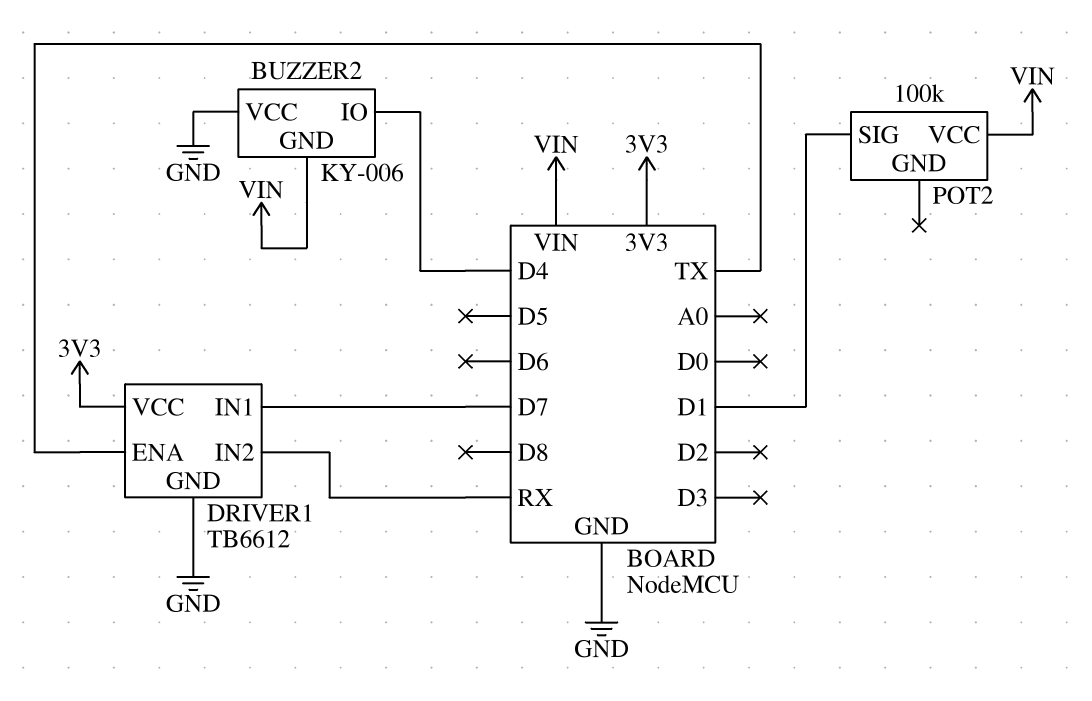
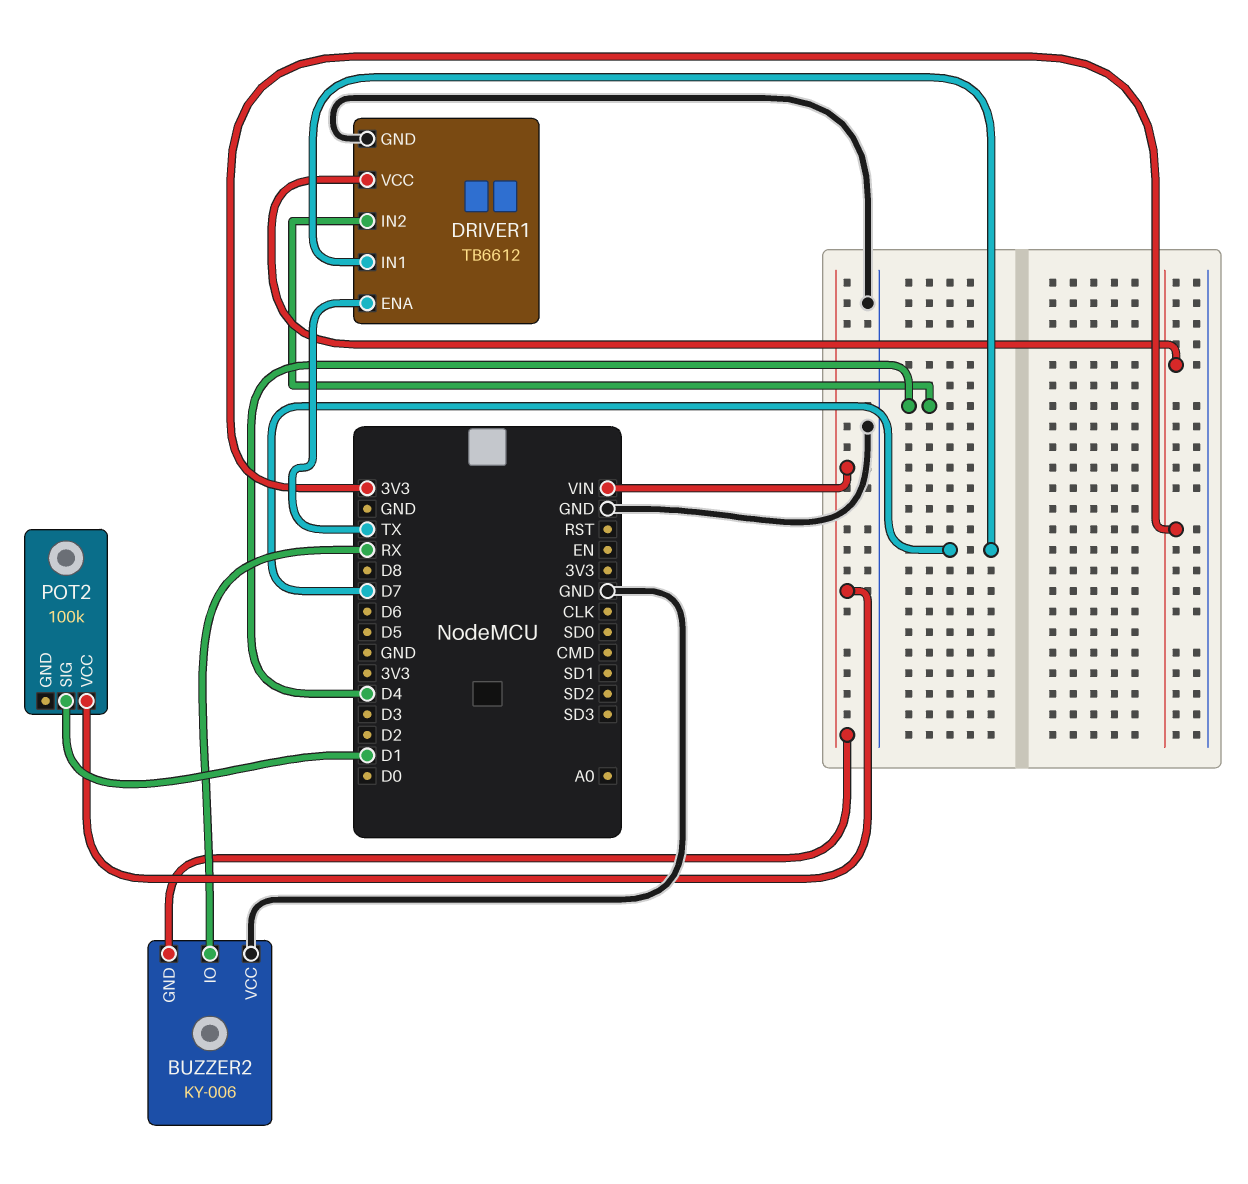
BUZZER2 pin IO: D4 -> RX
DRIVER1 pin IN2: RX -> D4

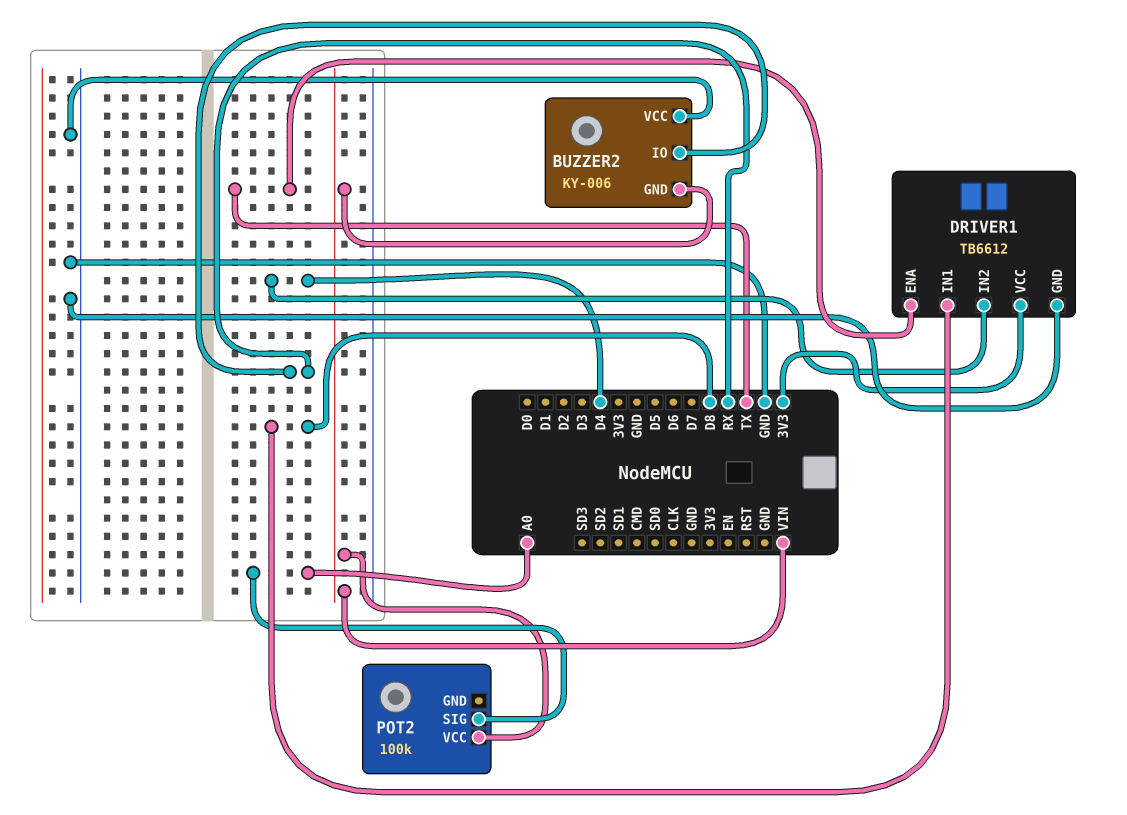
DRIVER1 pin IN1: D7 -> D8
POT2 pin SIG: D1 -> A0

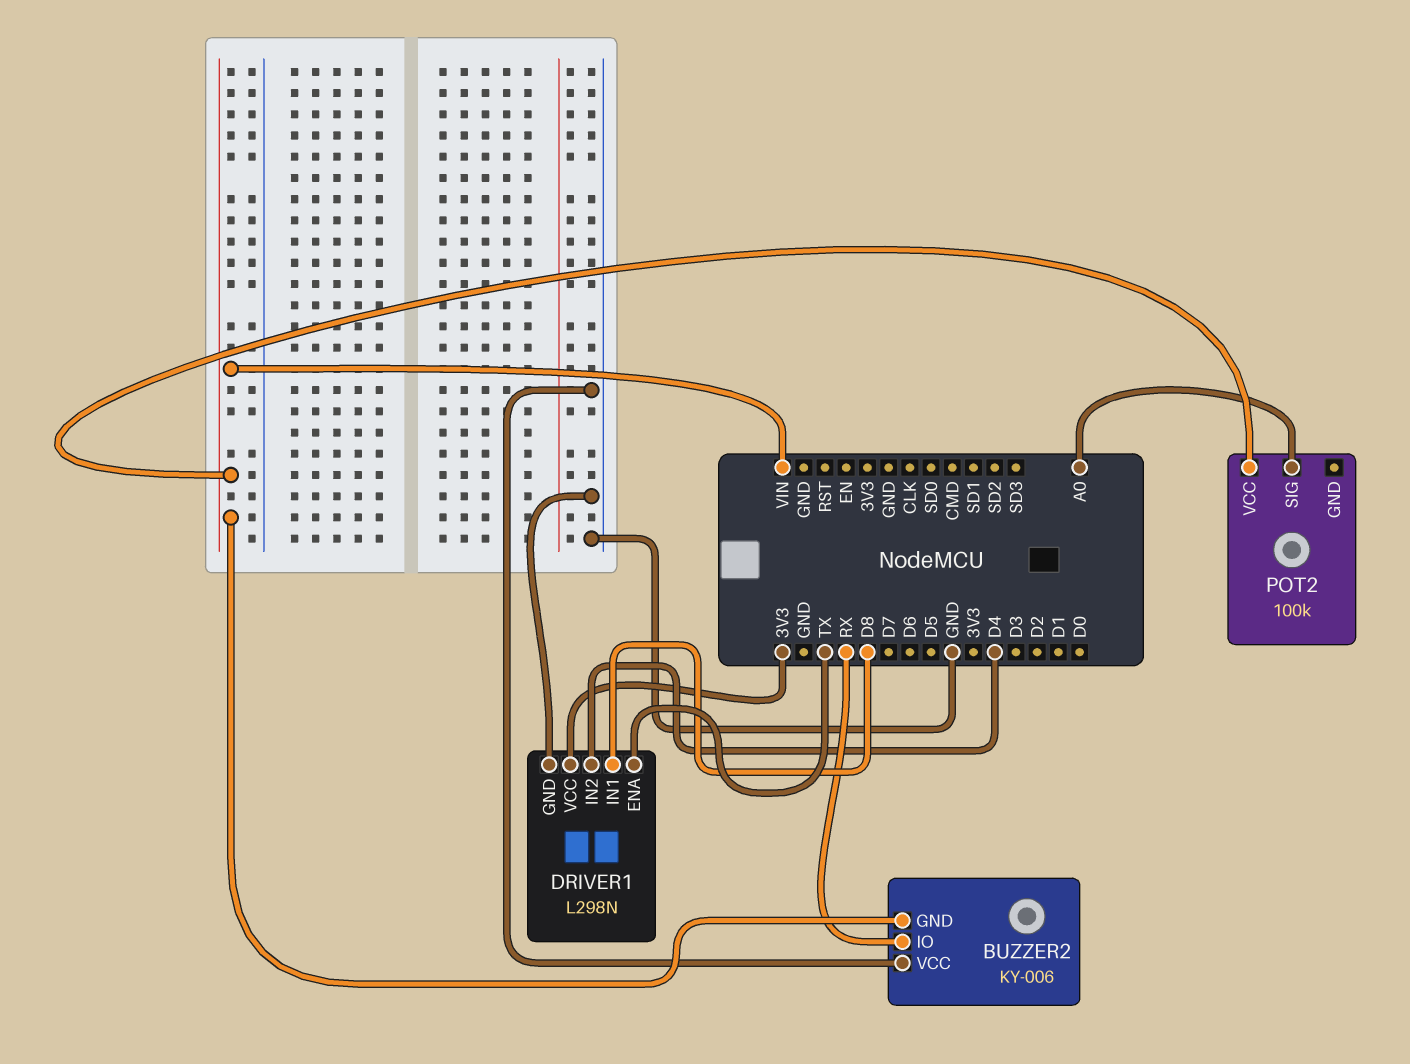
DRIVER1: TB6612 -> L298N

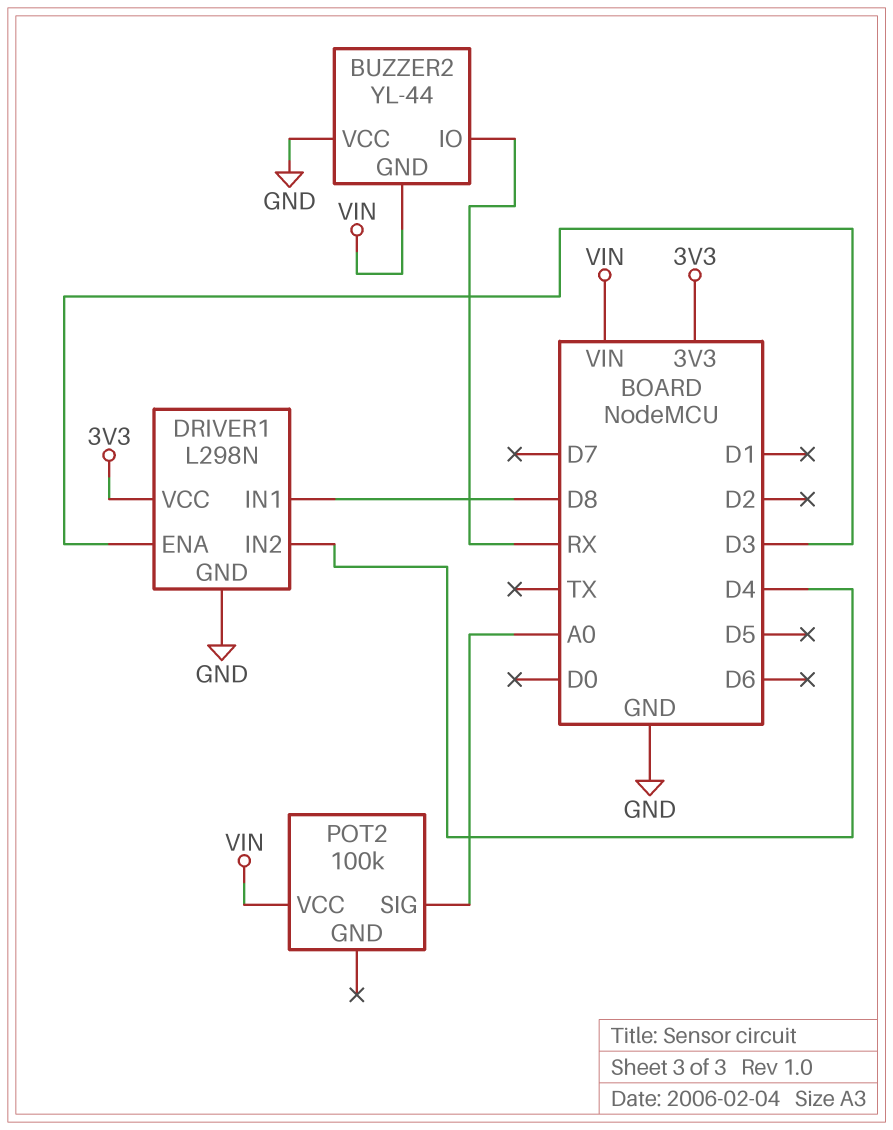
BUZZER2: KY-006 -> YL-44
DRIVER1 pin ENA: TX -> D3

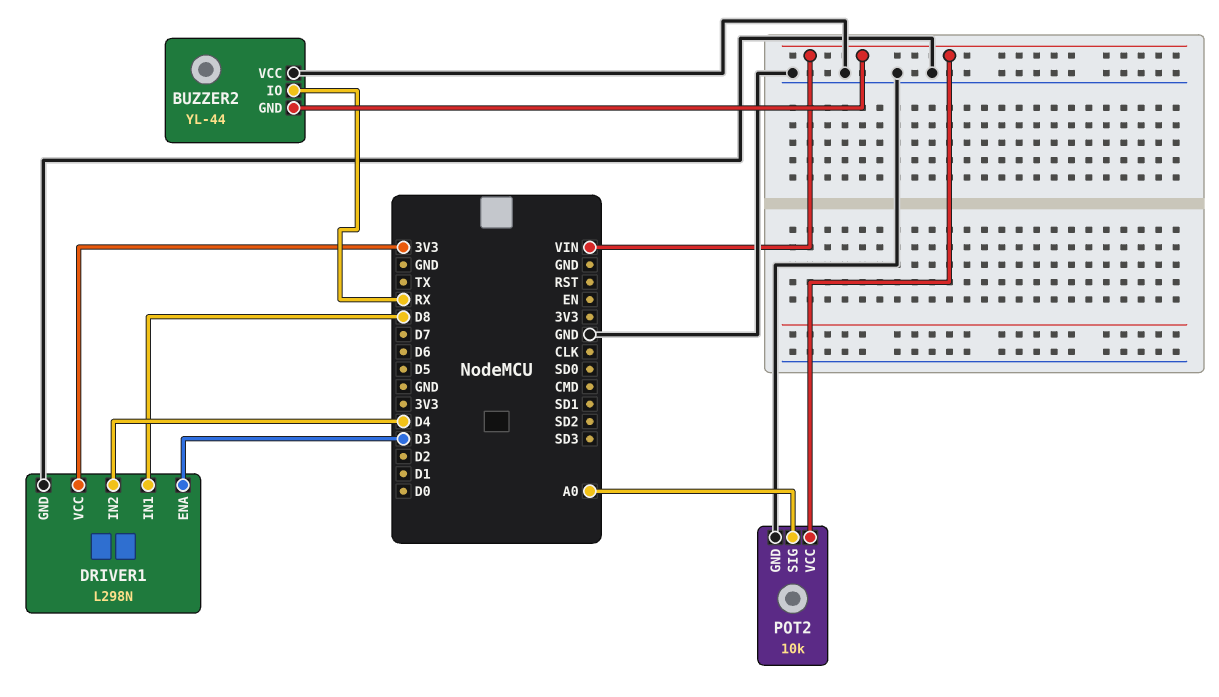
POT2: 100k -> 10k
POT2 pin GND: none -> GND

